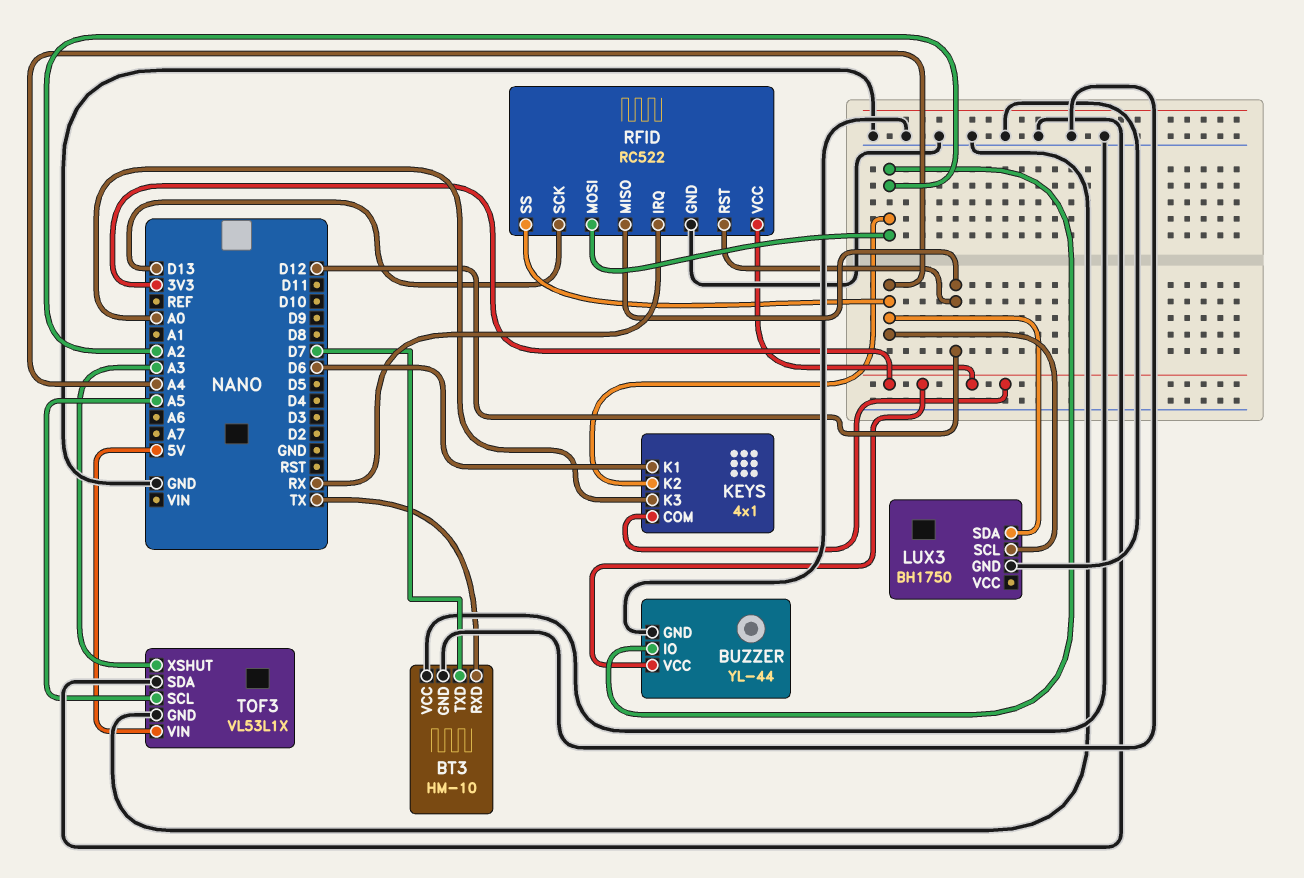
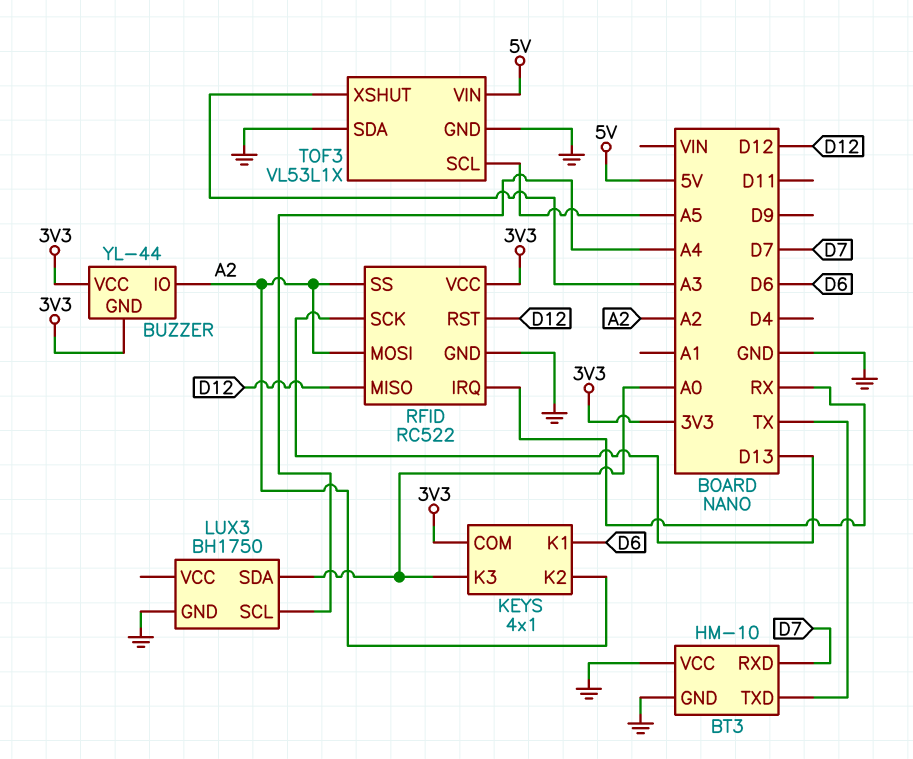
BT3 pin RXD: TX -> D7
BT3 pin TXD: D7 -> TX
BUZZER pin GND: GND -> 3V3
LUX3 pin SDA: A4 -> A0
RFID pin SS: A4 -> A2

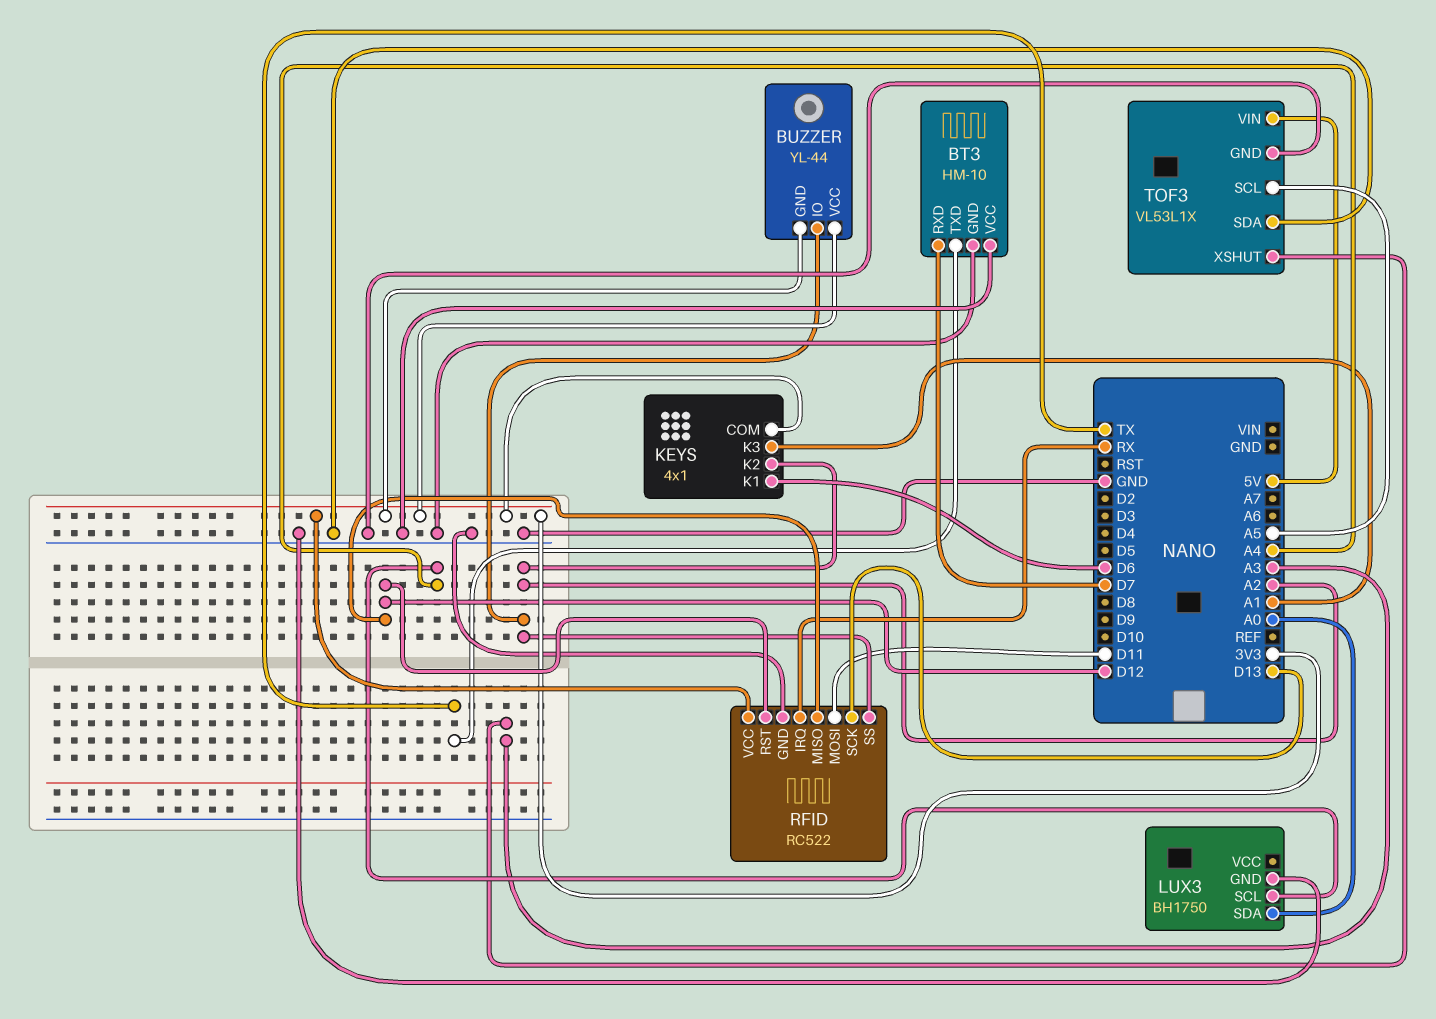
KEYS pin K3: A0 -> A1
RFID pin MOSI: A2 -> D11

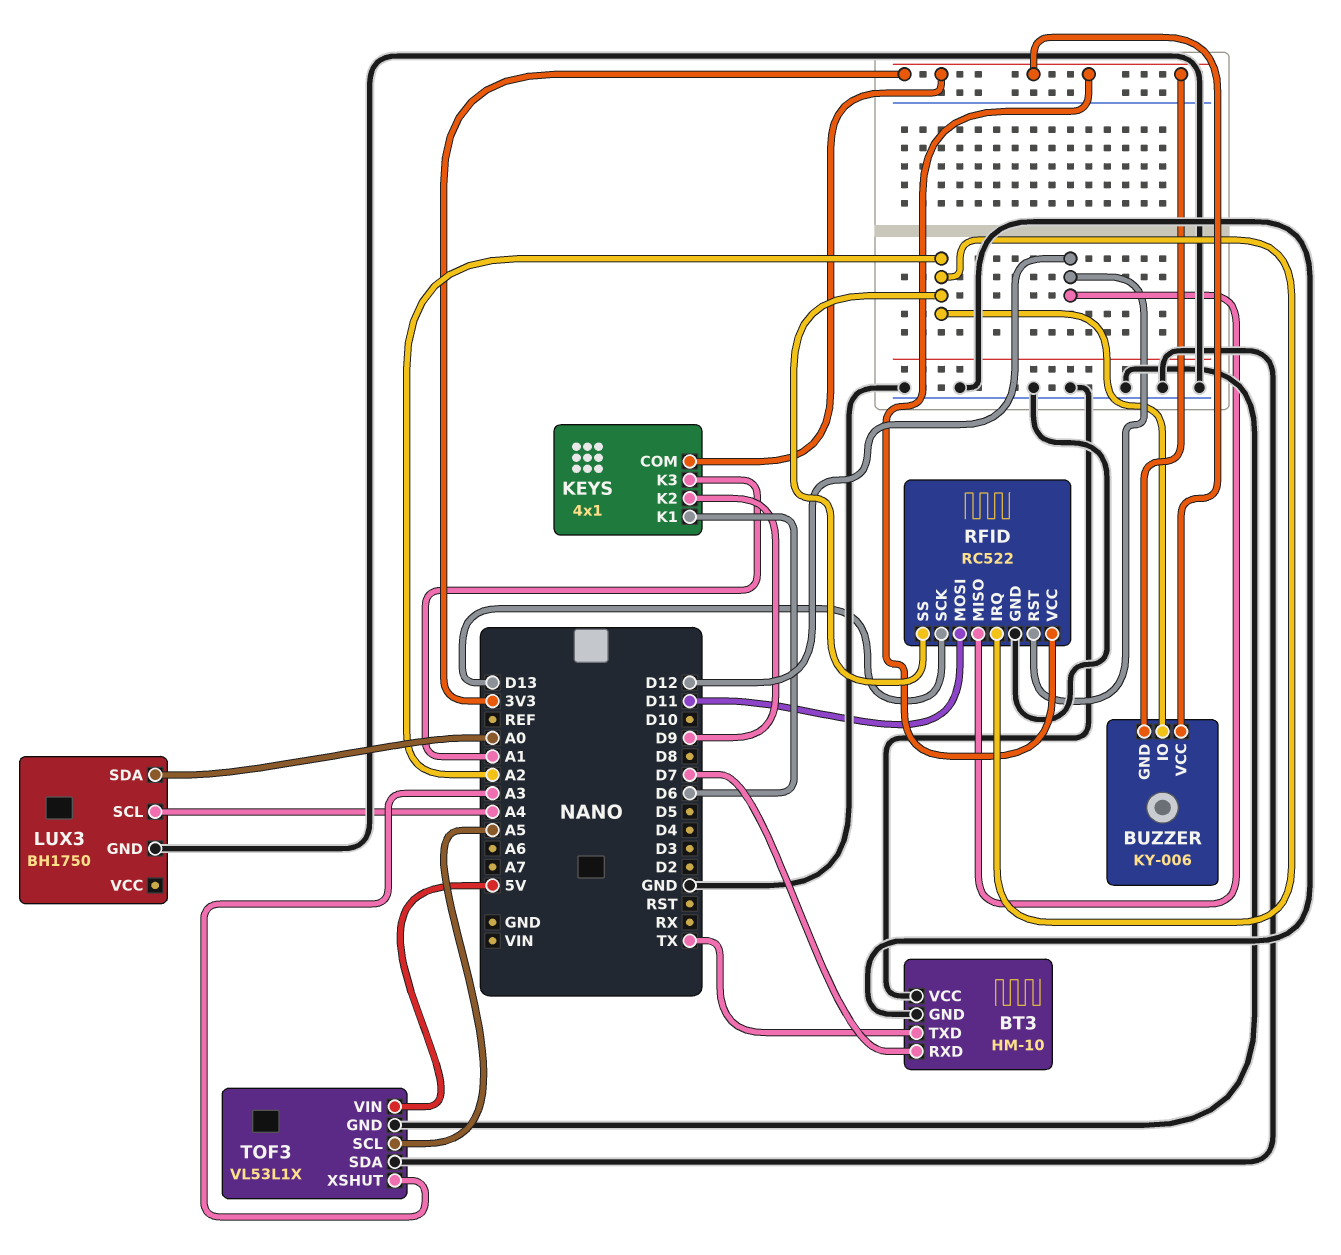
BUZZER: YL-44 -> KY-006
KEYS pin K2: A2 -> D9
RFID pin IRQ: RX -> A2

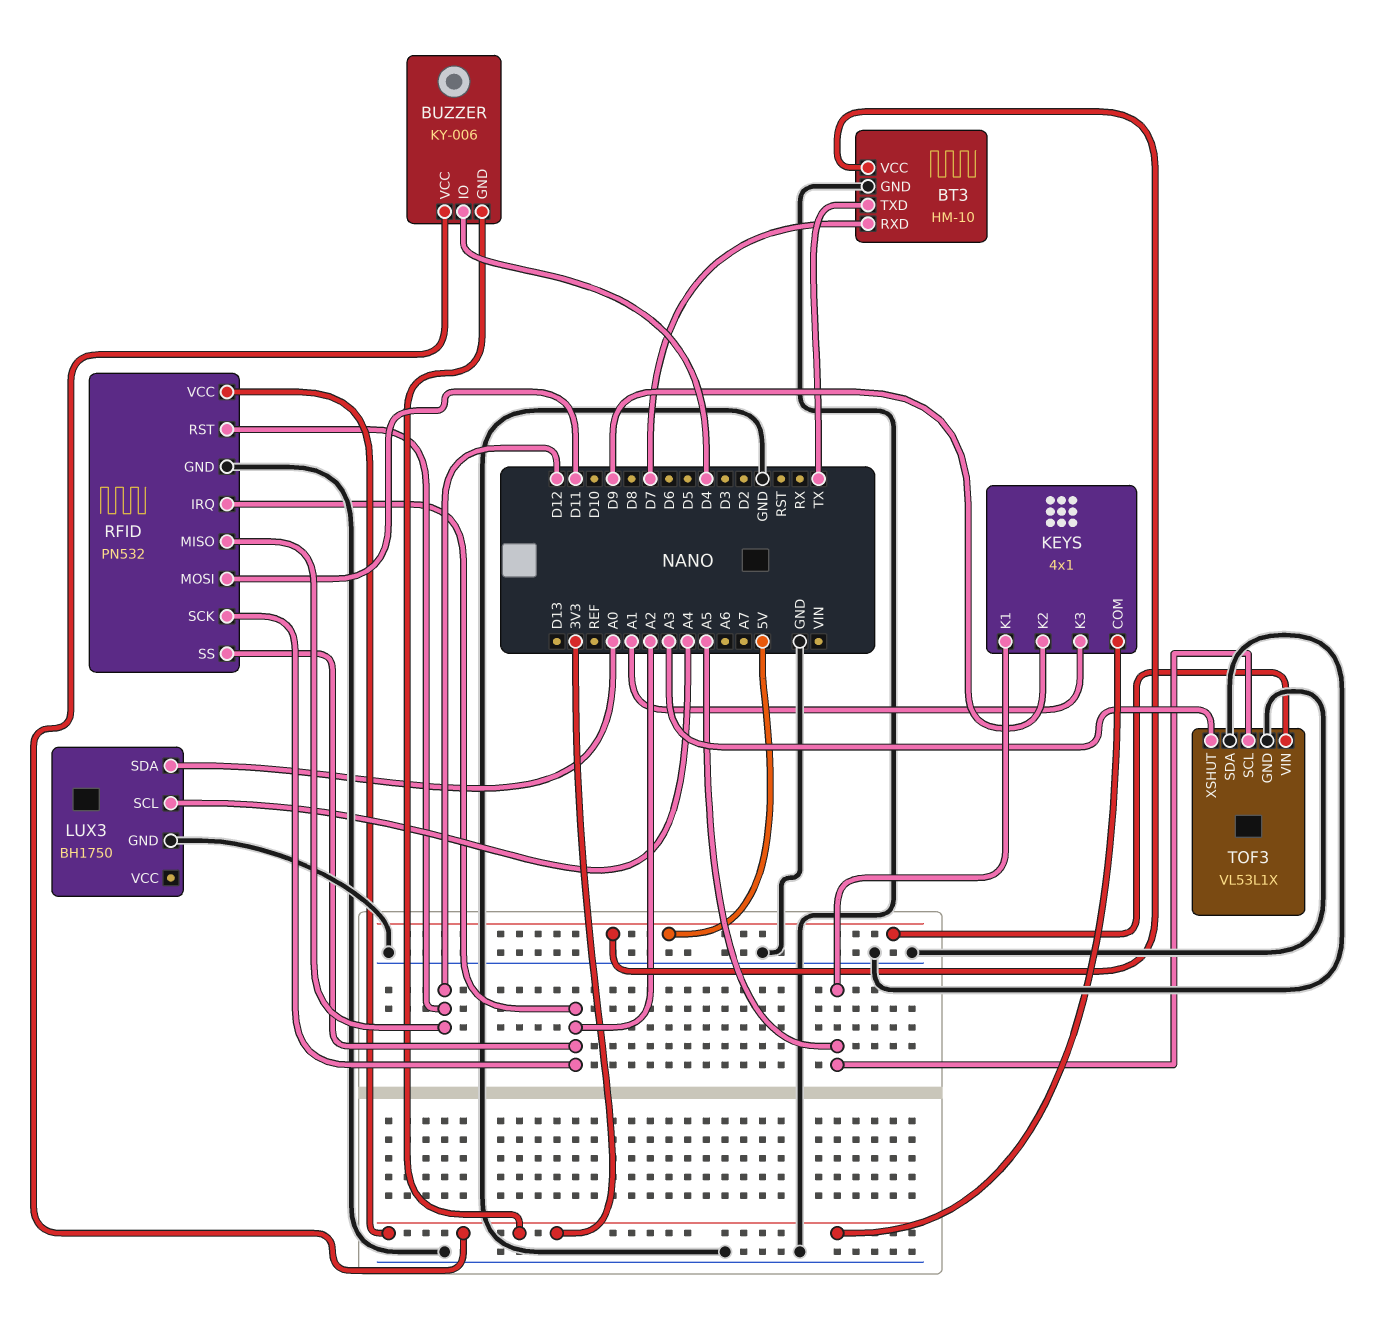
BT3 pin VCC: GND -> 5V
BUZZER pin IO: A2 -> D4
KEYS pin K1: D6 -> A5
RFID: RC522 -> PN532
RFID pin SCK: D13 -> A2

